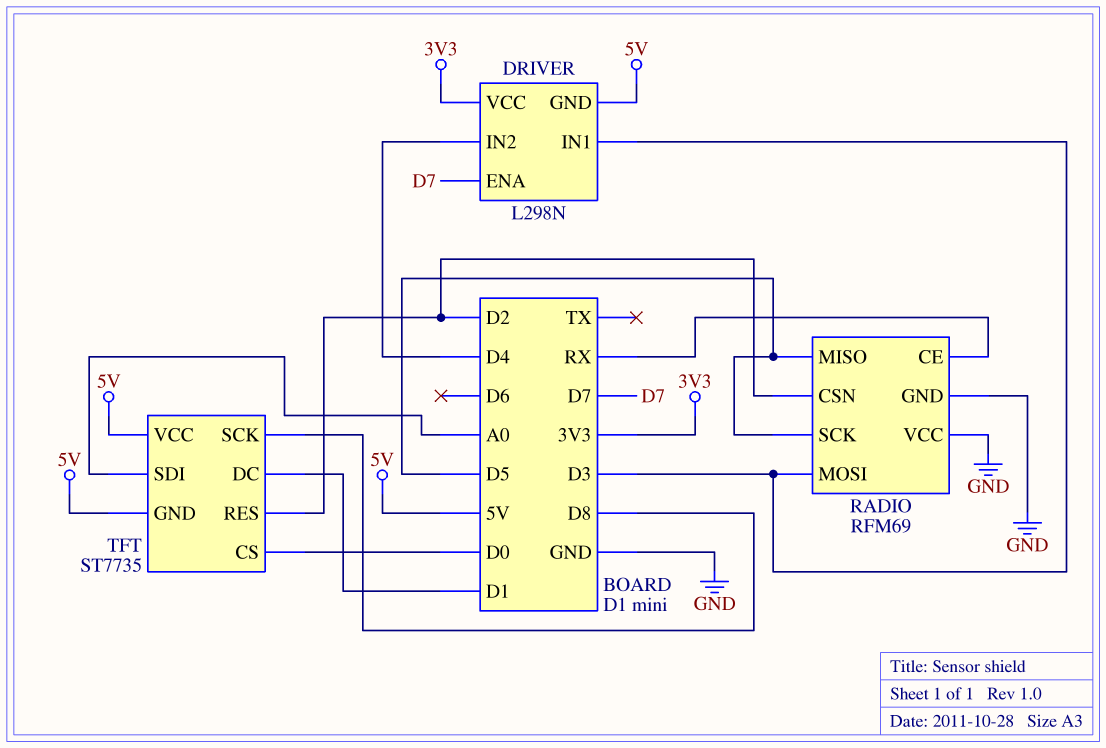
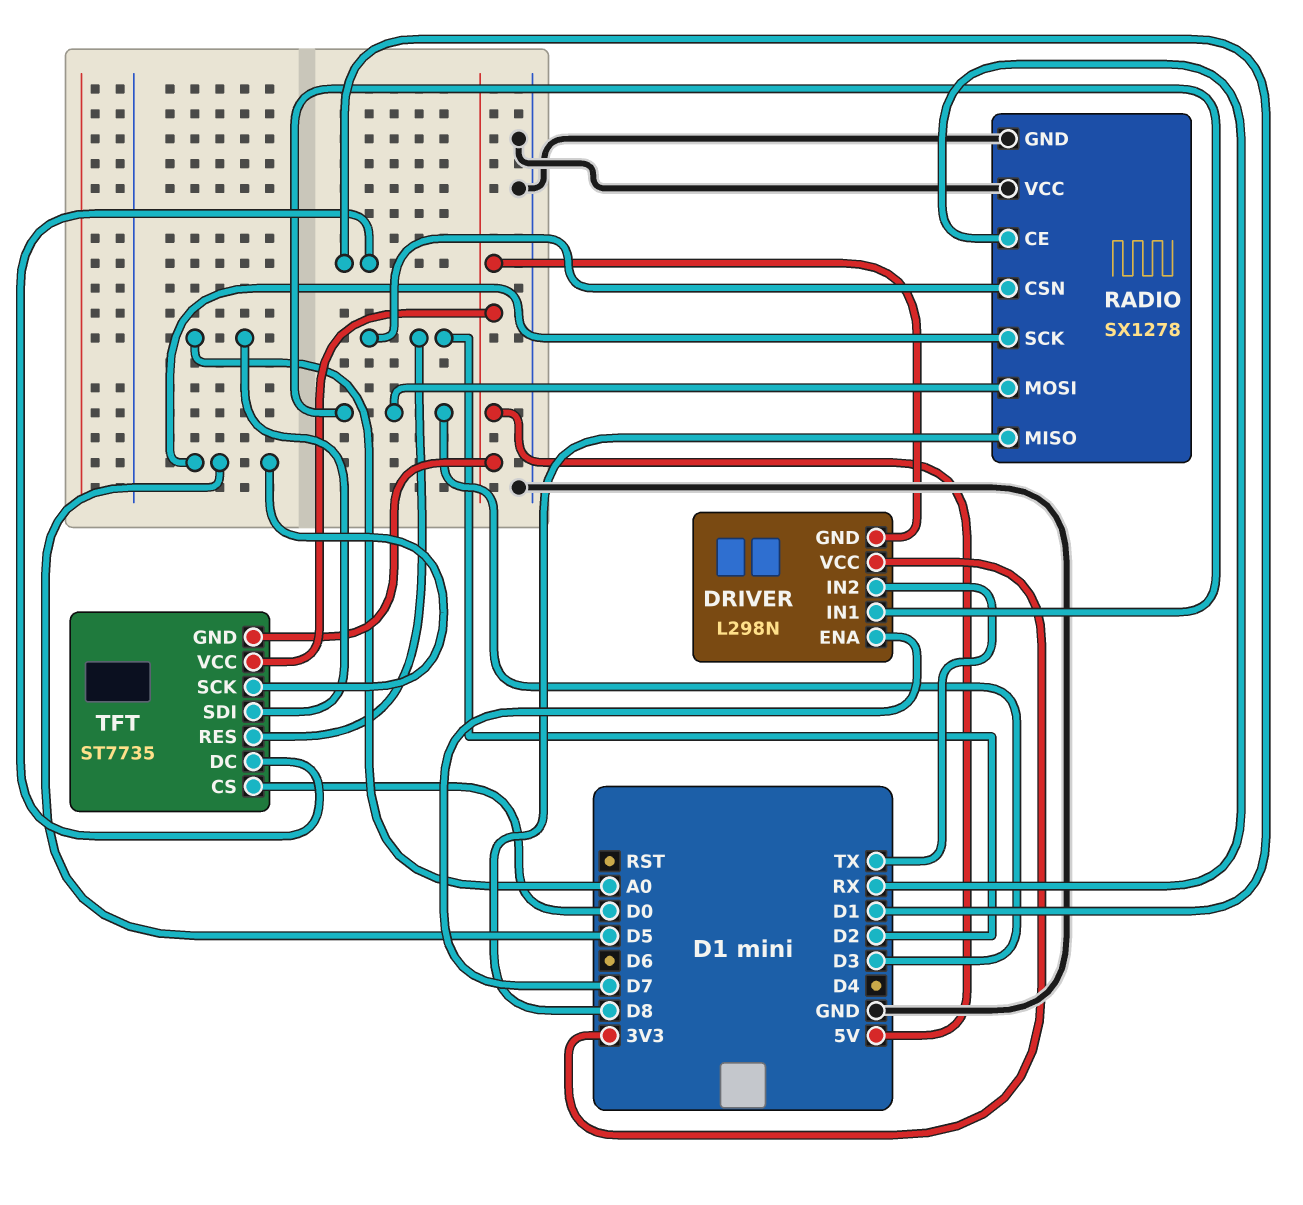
DRIVER pin IN2: D4 -> TX
RADIO: RFM69 -> SX1278
RADIO pin MISO: D5 -> D8
TFT pin SCK: D8 -> D5

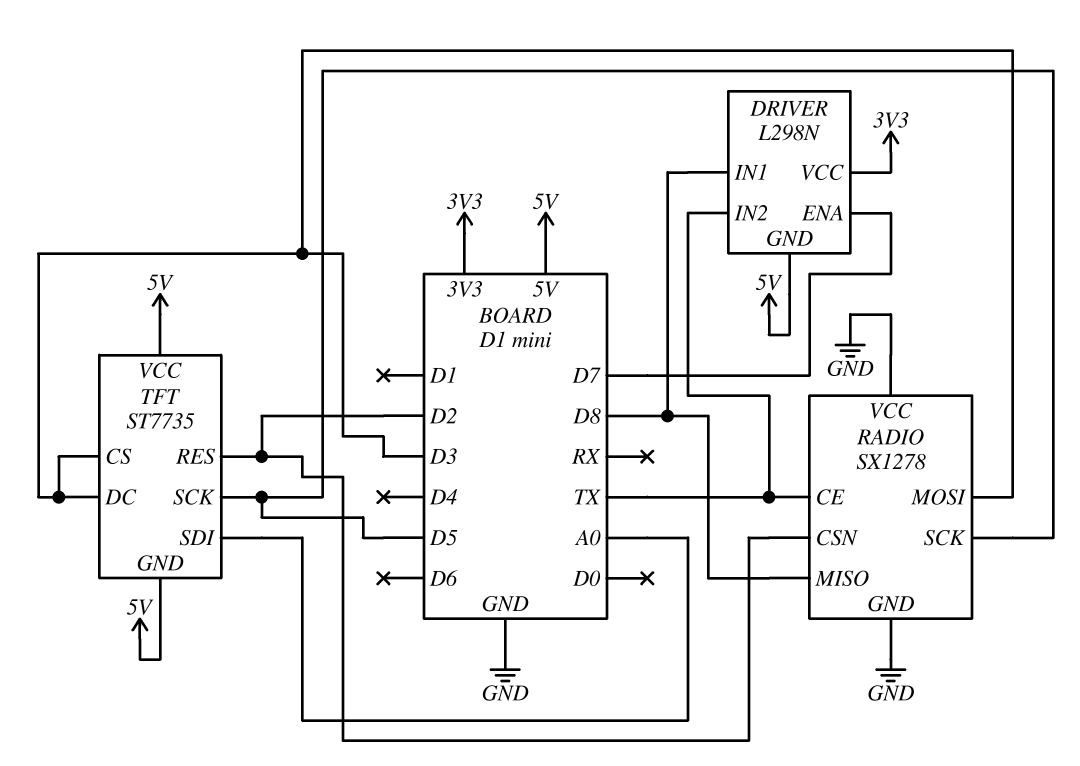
DRIVER pin IN1: D3 -> D8
RADIO pin CE: RX -> TX
TFT pin CS: D0 -> D3
TFT pin DC: D1 -> D3

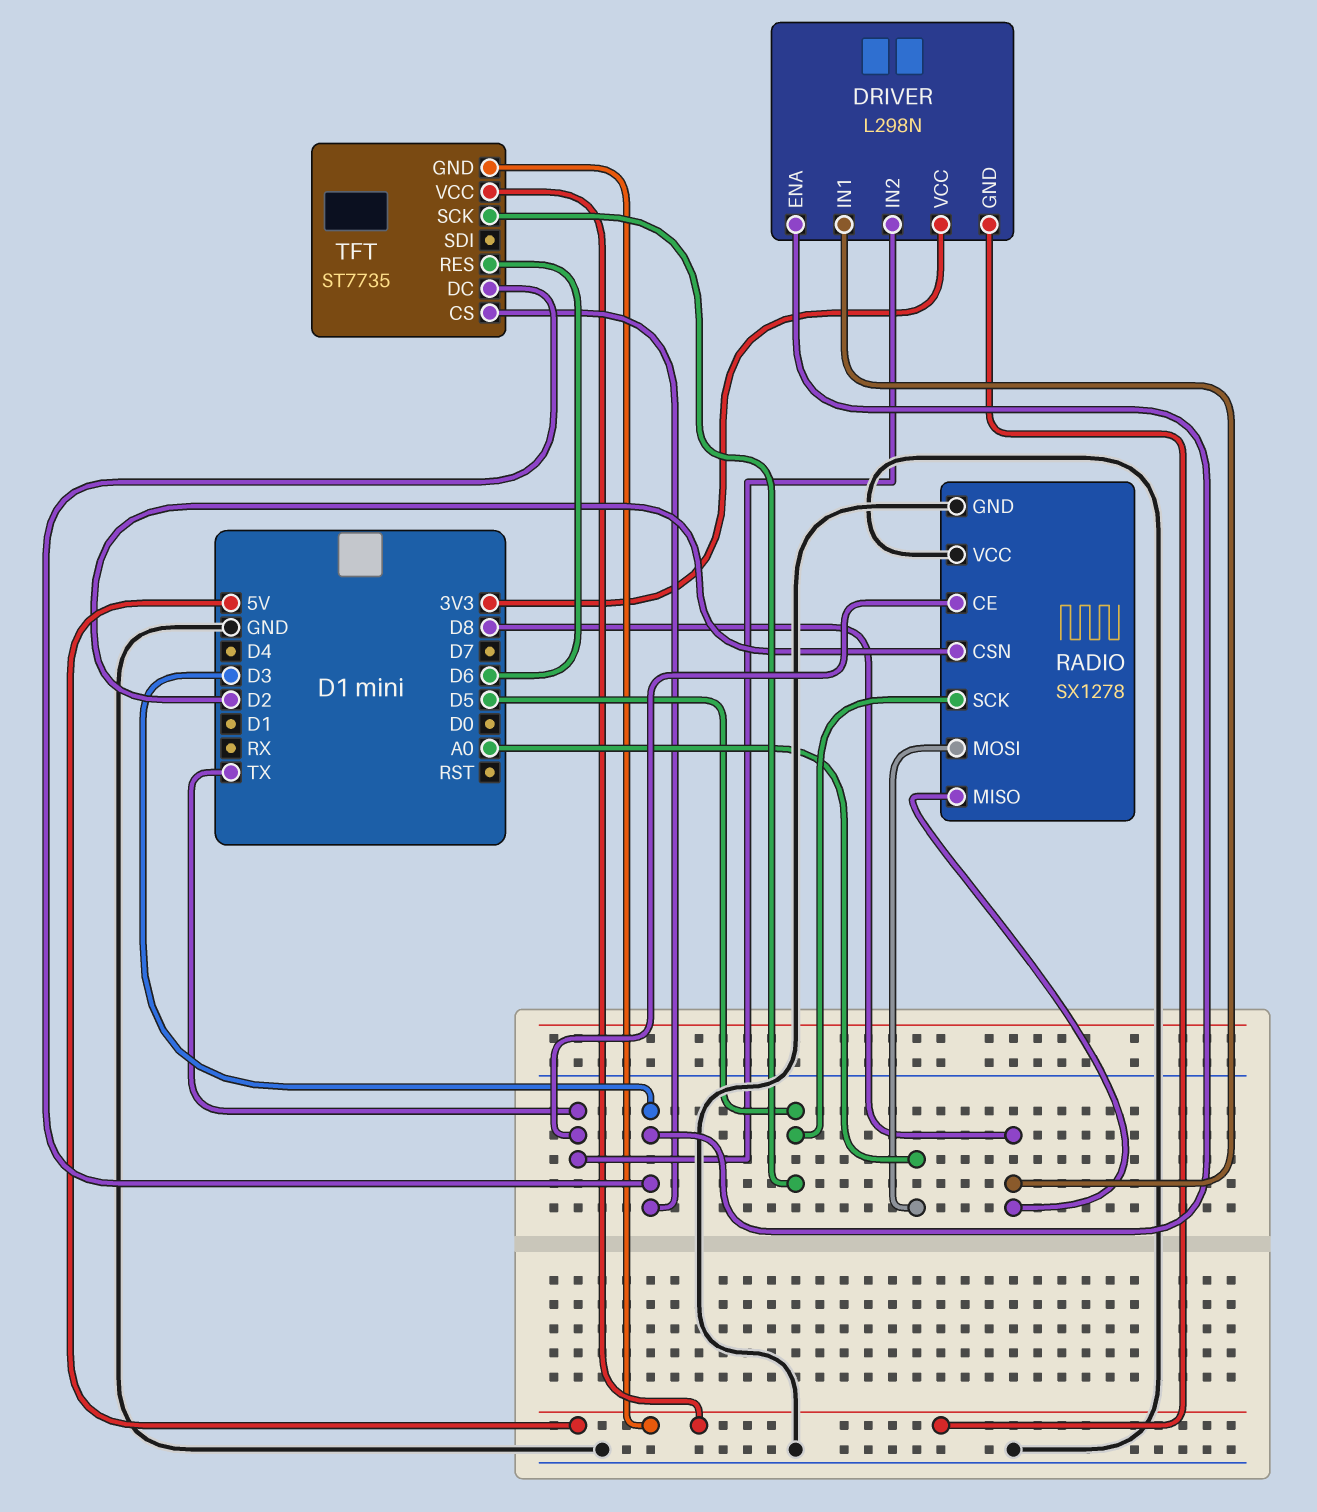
DRIVER pin ENA: D7 -> D3
RADIO pin MOSI: D3 -> A0
TFT pin RES: D2 -> D6
TFT pin SDI: A0 -> none

